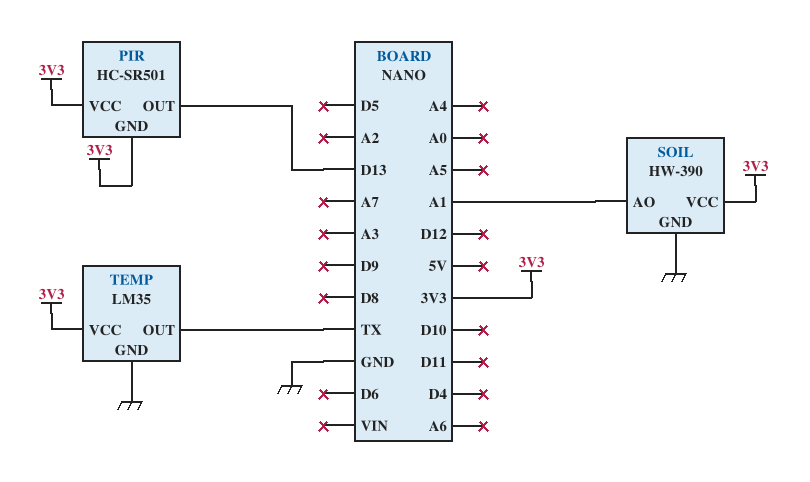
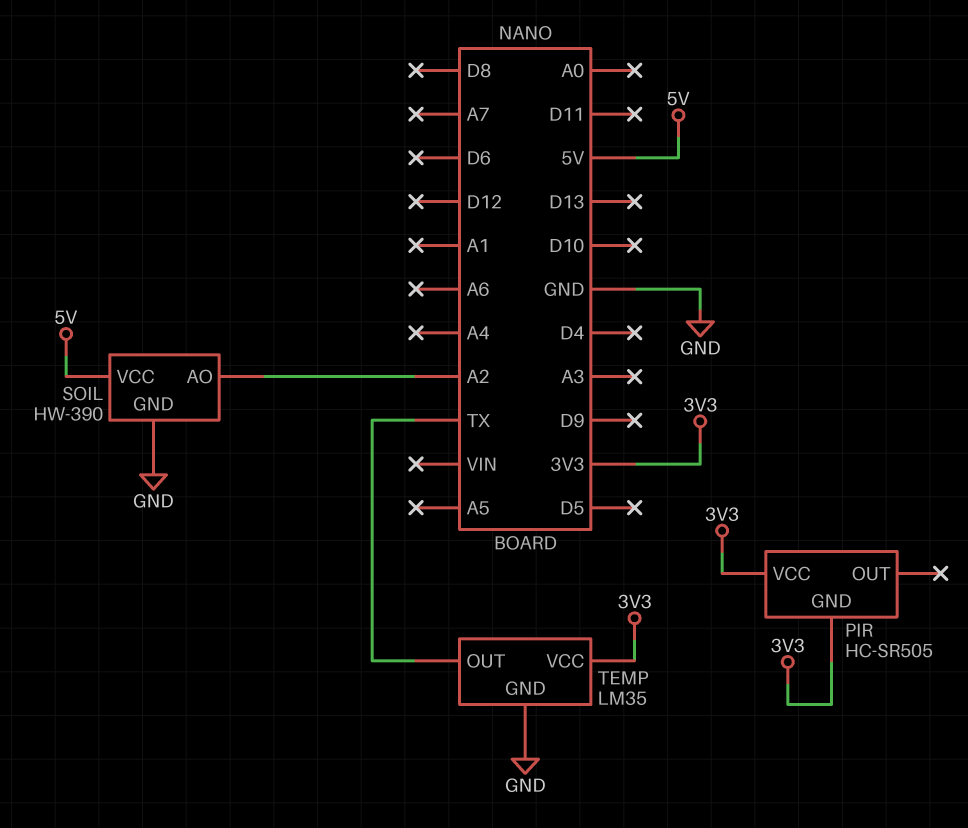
PIR: HC-SR501 -> HC-SR505
PIR pin OUT: D13 -> none
SOIL pin AO: A1 -> A2
SOIL pin VCC: 3V3 -> 5V

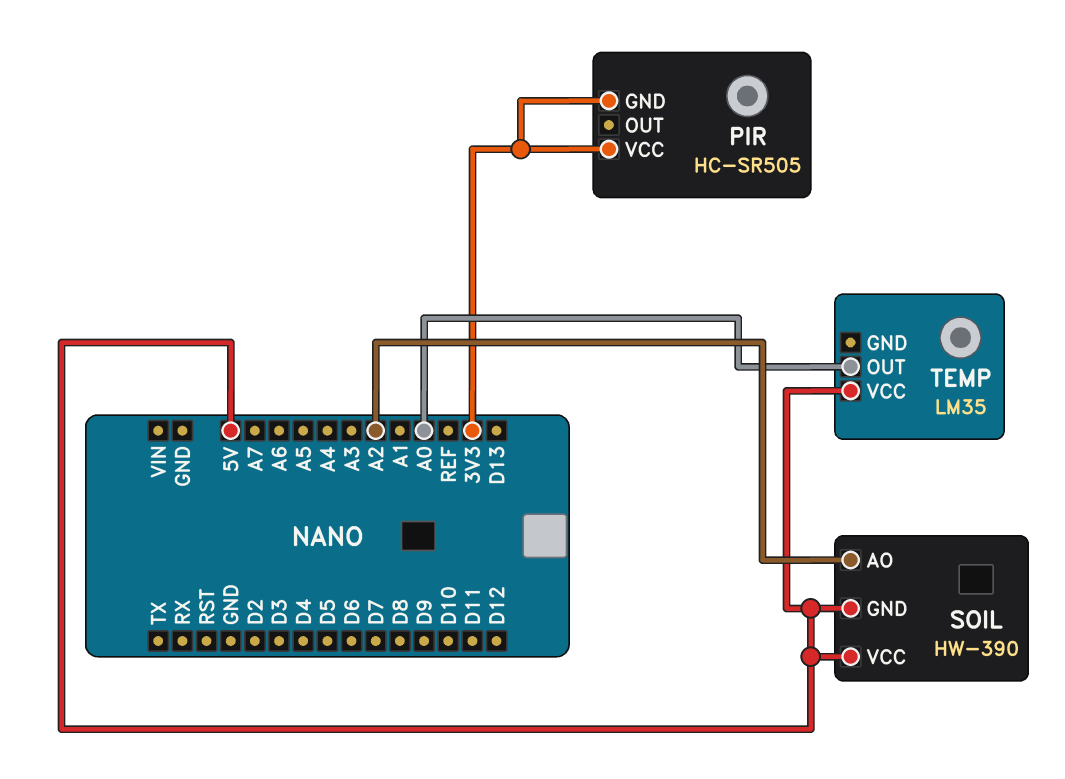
SOIL pin GND: GND -> 5V
TEMP pin GND: GND -> none
TEMP pin OUT: TX -> A0
TEMP pin VCC: 3V3 -> 5V

